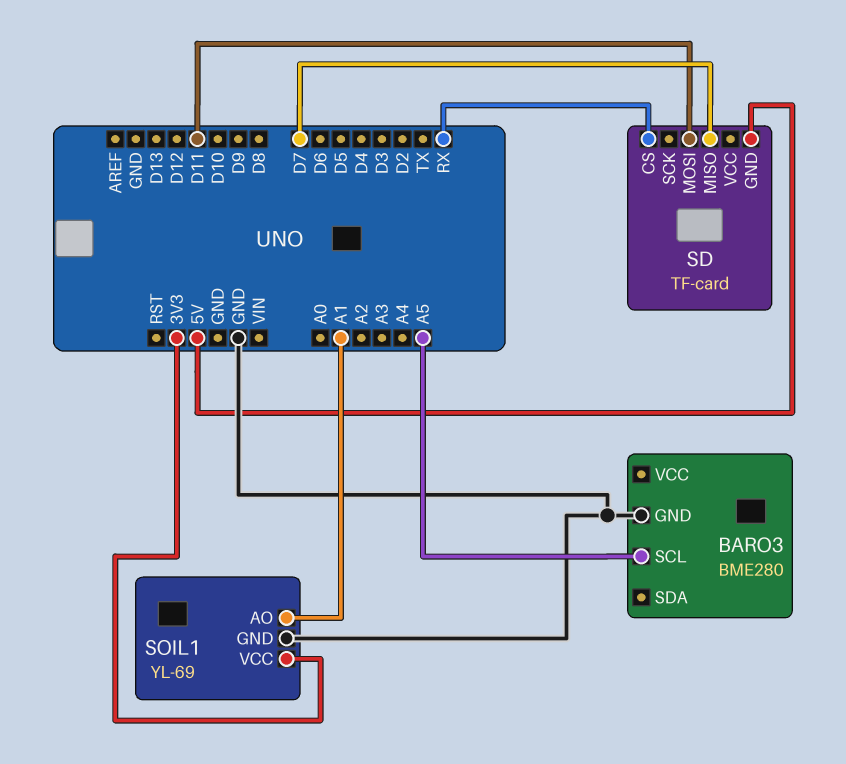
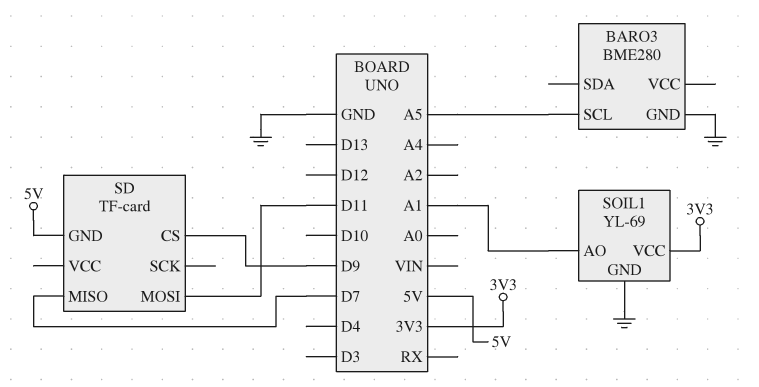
SD pin CS: RX -> D9

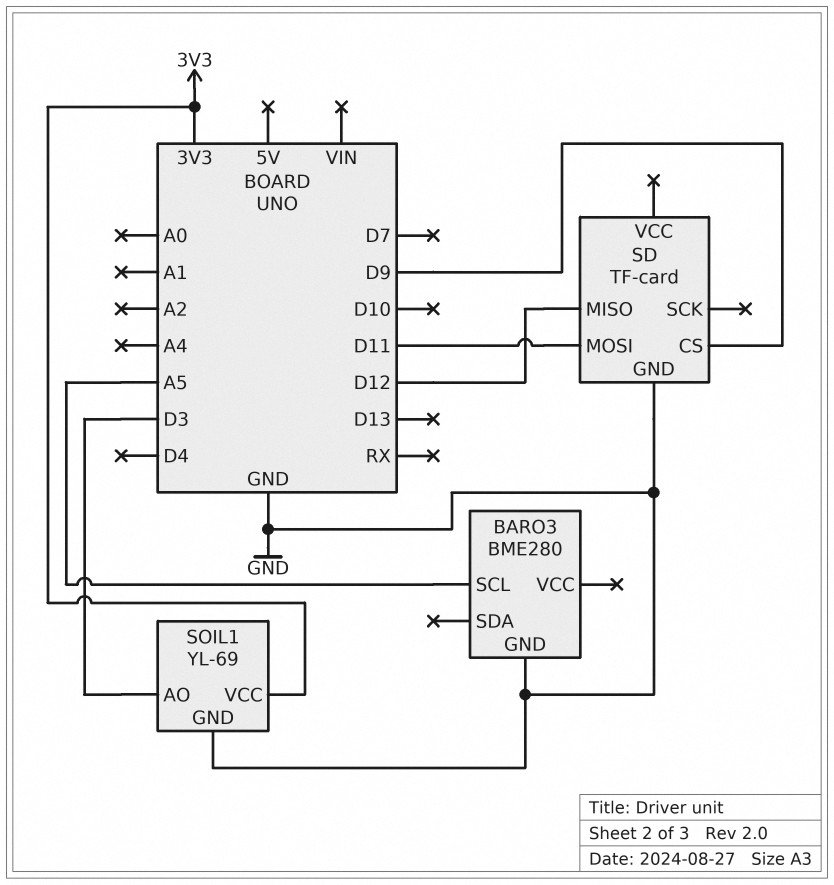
SD pin GND: 5V -> GND
SD pin MISO: D7 -> D12
SOIL1 pin AO: A1 -> D3

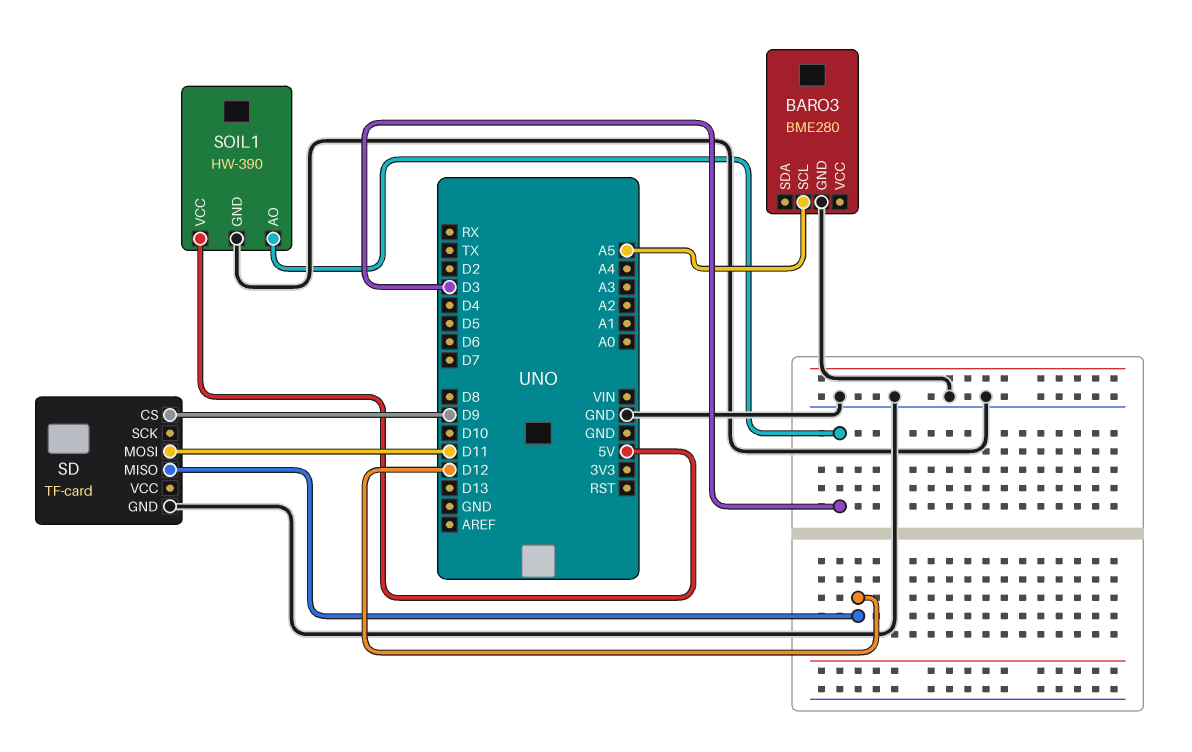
SOIL1: YL-69 -> HW-390
SOIL1 pin VCC: 3V3 -> 5V

